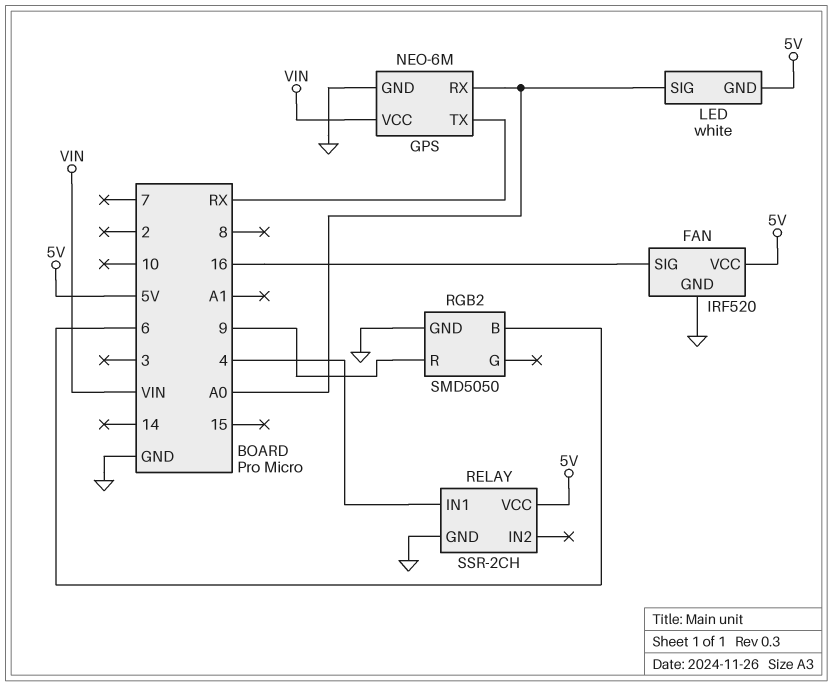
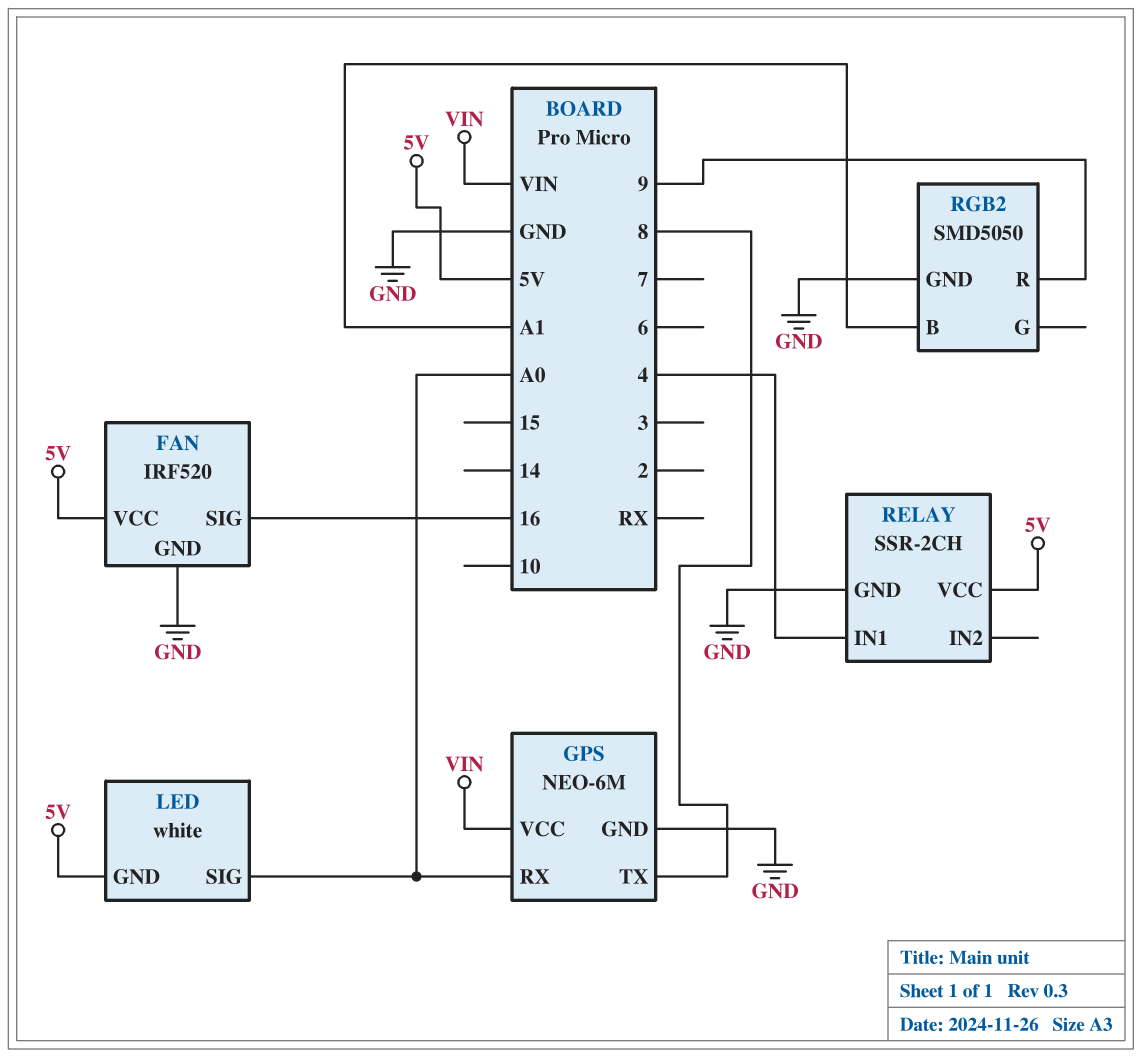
GPS pin TX: RX -> 8
RGB2 pin B: 6 -> A1

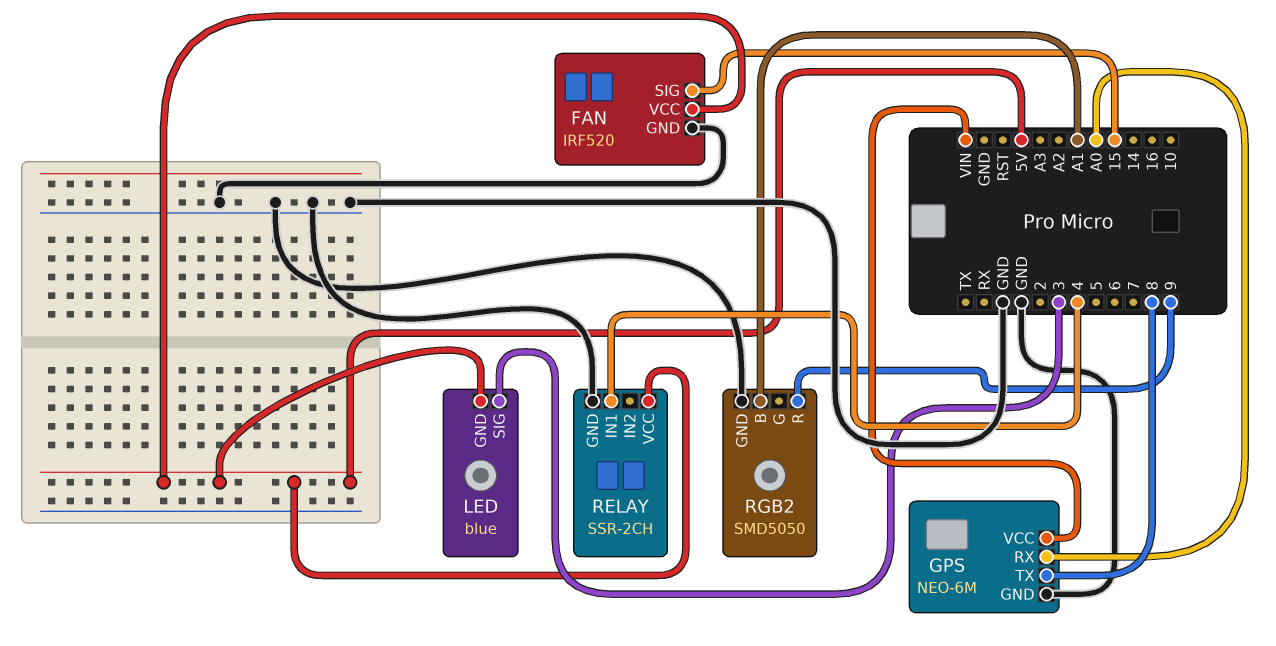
FAN pin SIG: 16 -> 15
LED: white -> blue
LED pin SIG: A0 -> 3

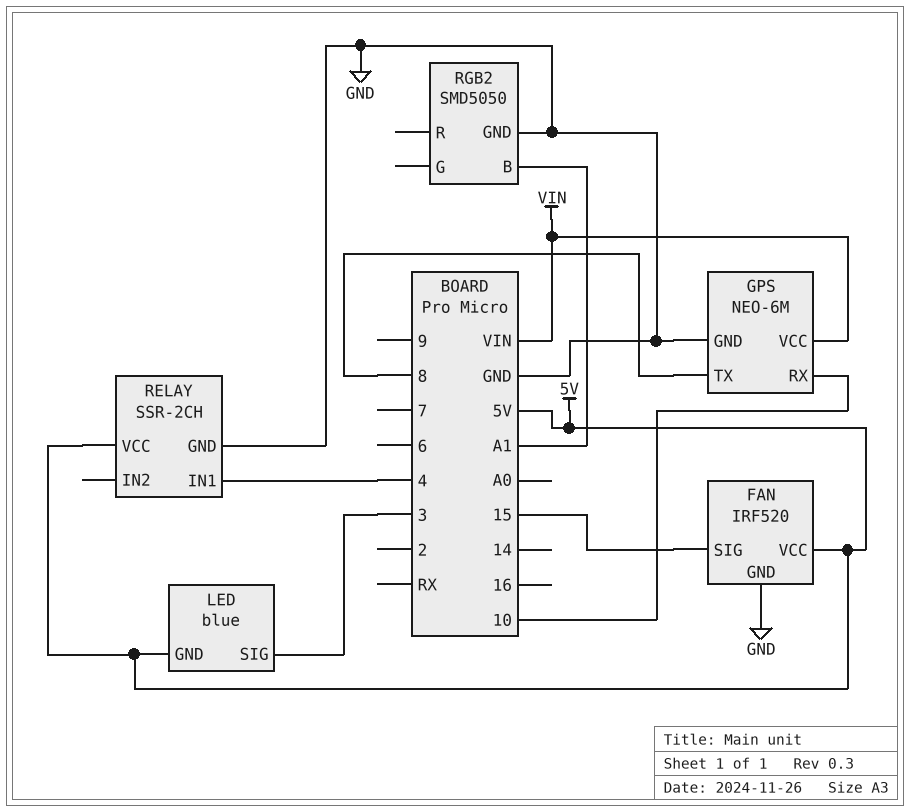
GPS pin RX: A0 -> 10
RGB2 pin R: 9 -> none

